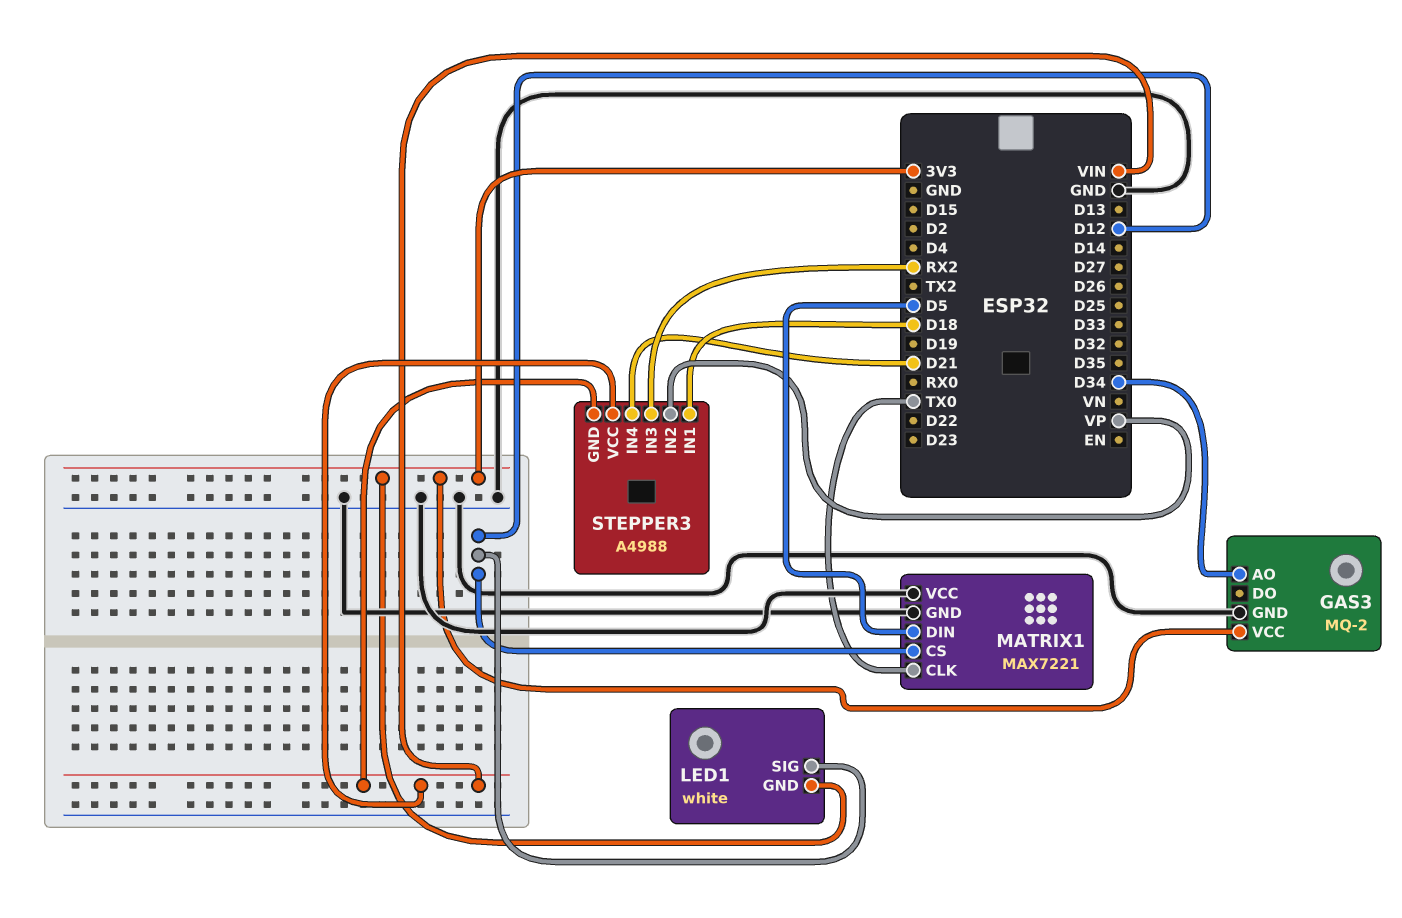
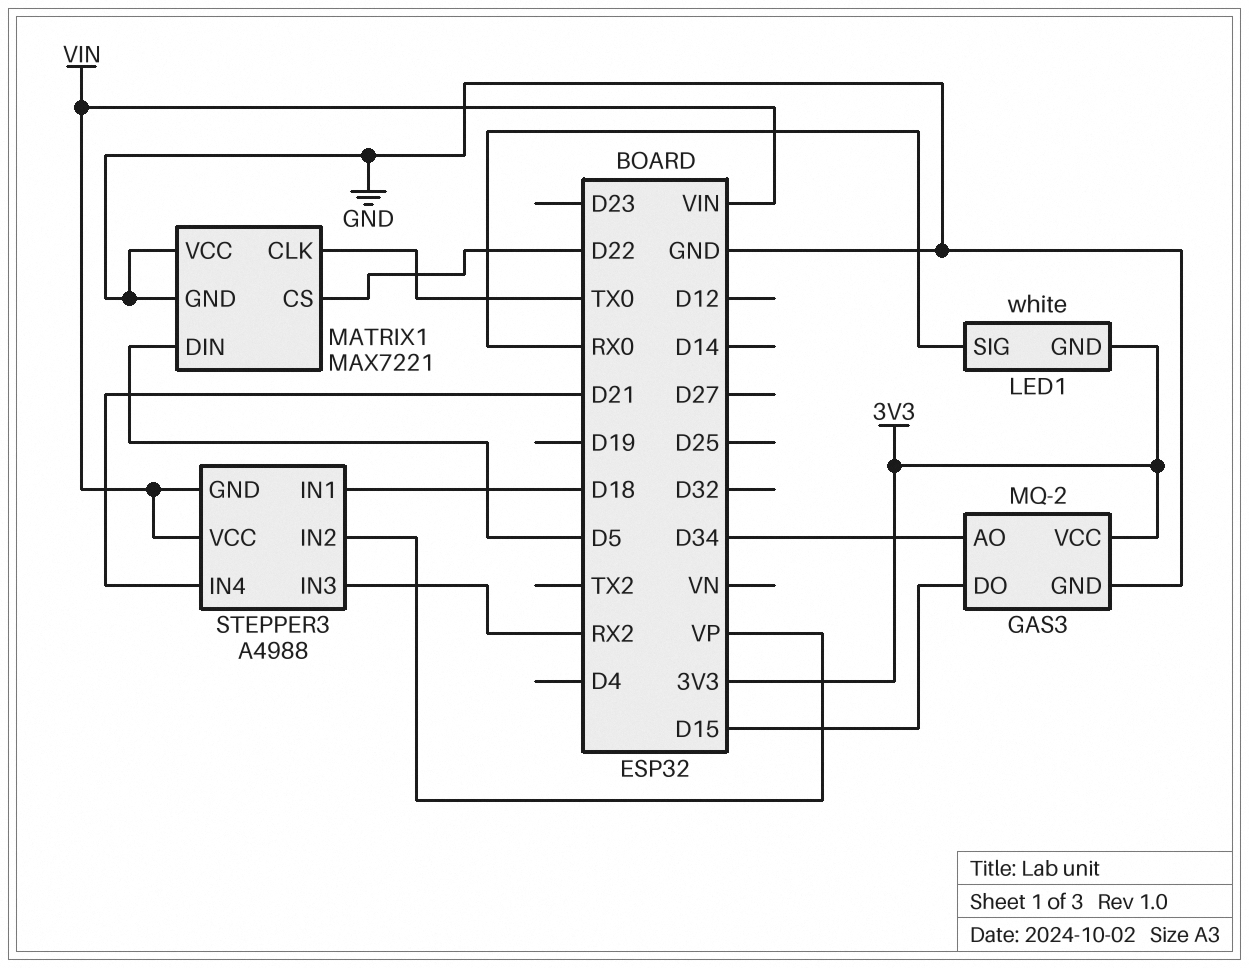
GAS3 pin DO: none -> D15
LED1 pin SIG: D12 -> RX0
MATRIX1 pin CS: D12 -> D22

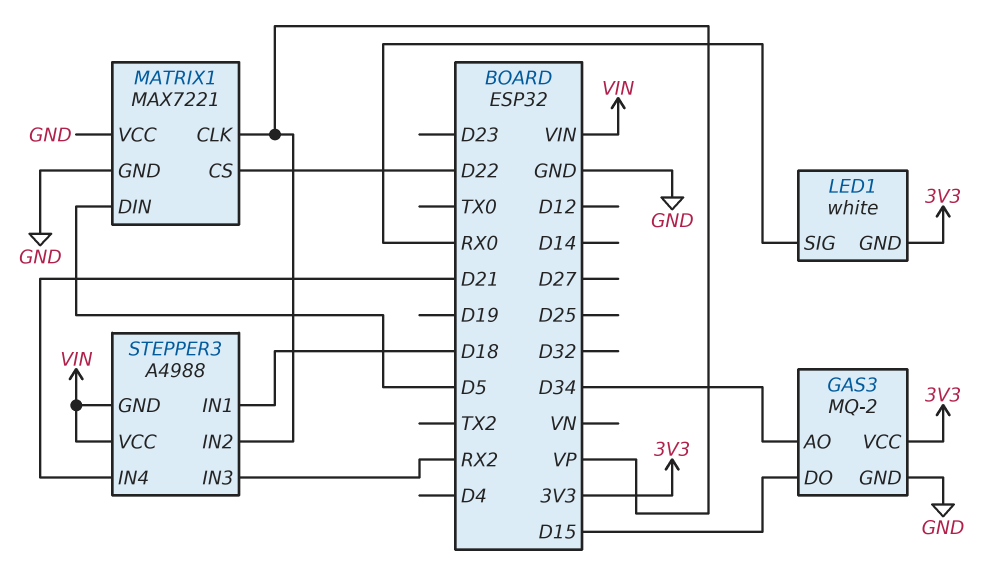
MATRIX1 pin CLK: TX0 -> VP

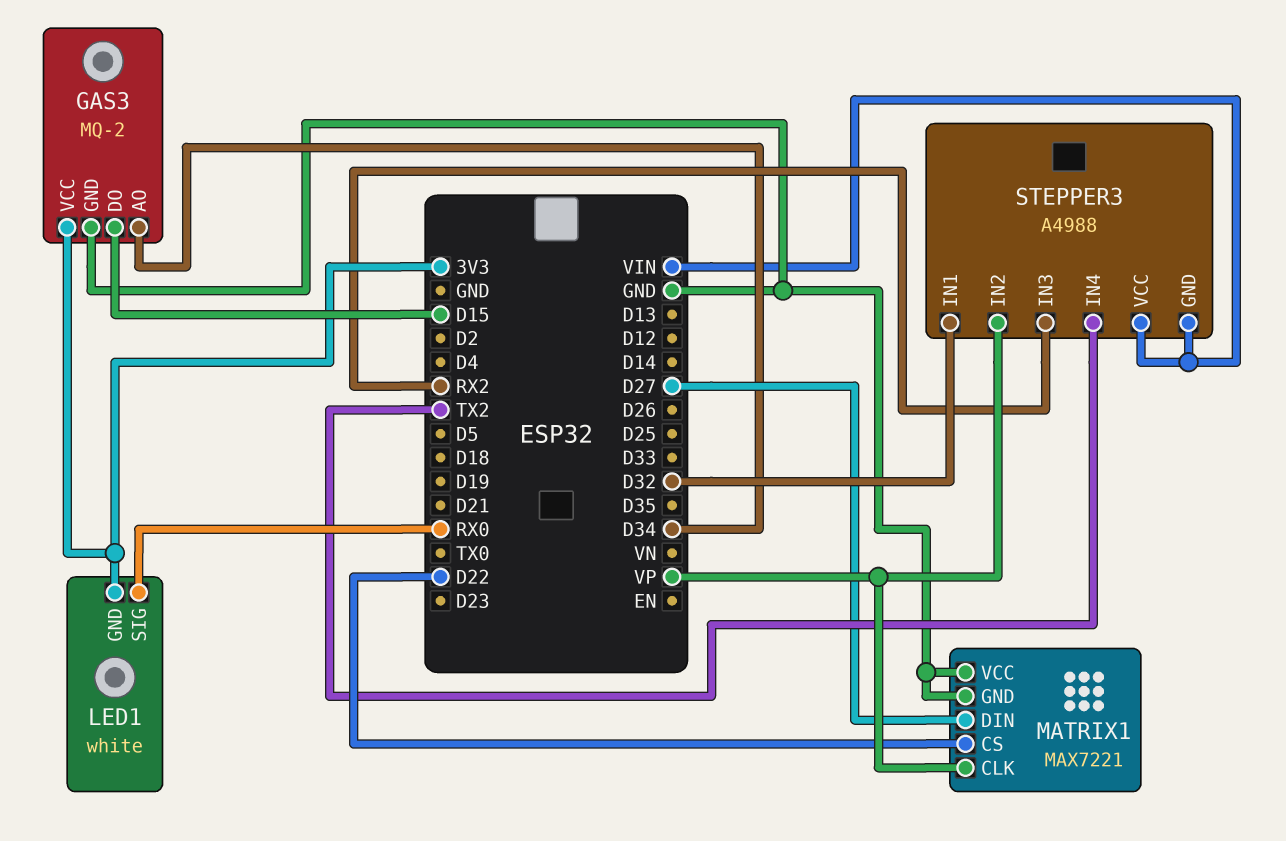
MATRIX1 pin DIN: D5 -> D27
STEPPER3 pin IN1: D18 -> D32
STEPPER3 pin IN4: D21 -> TX2

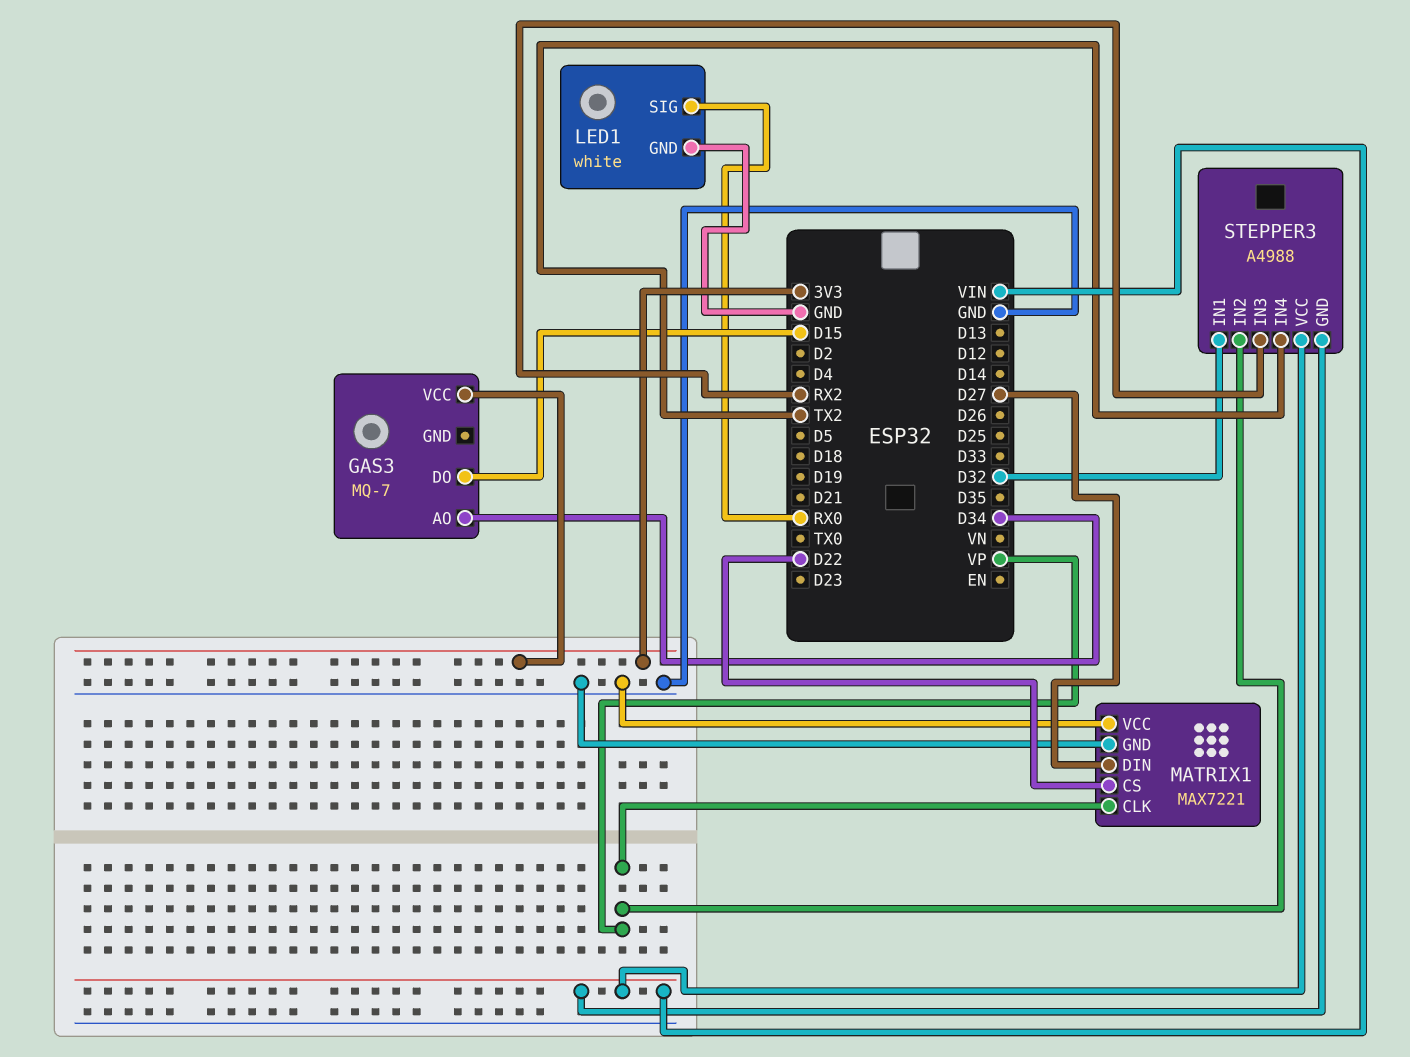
GAS3: MQ-2 -> MQ-7
GAS3 pin GND: GND -> none
LED1 pin GND: 3V3 -> GND

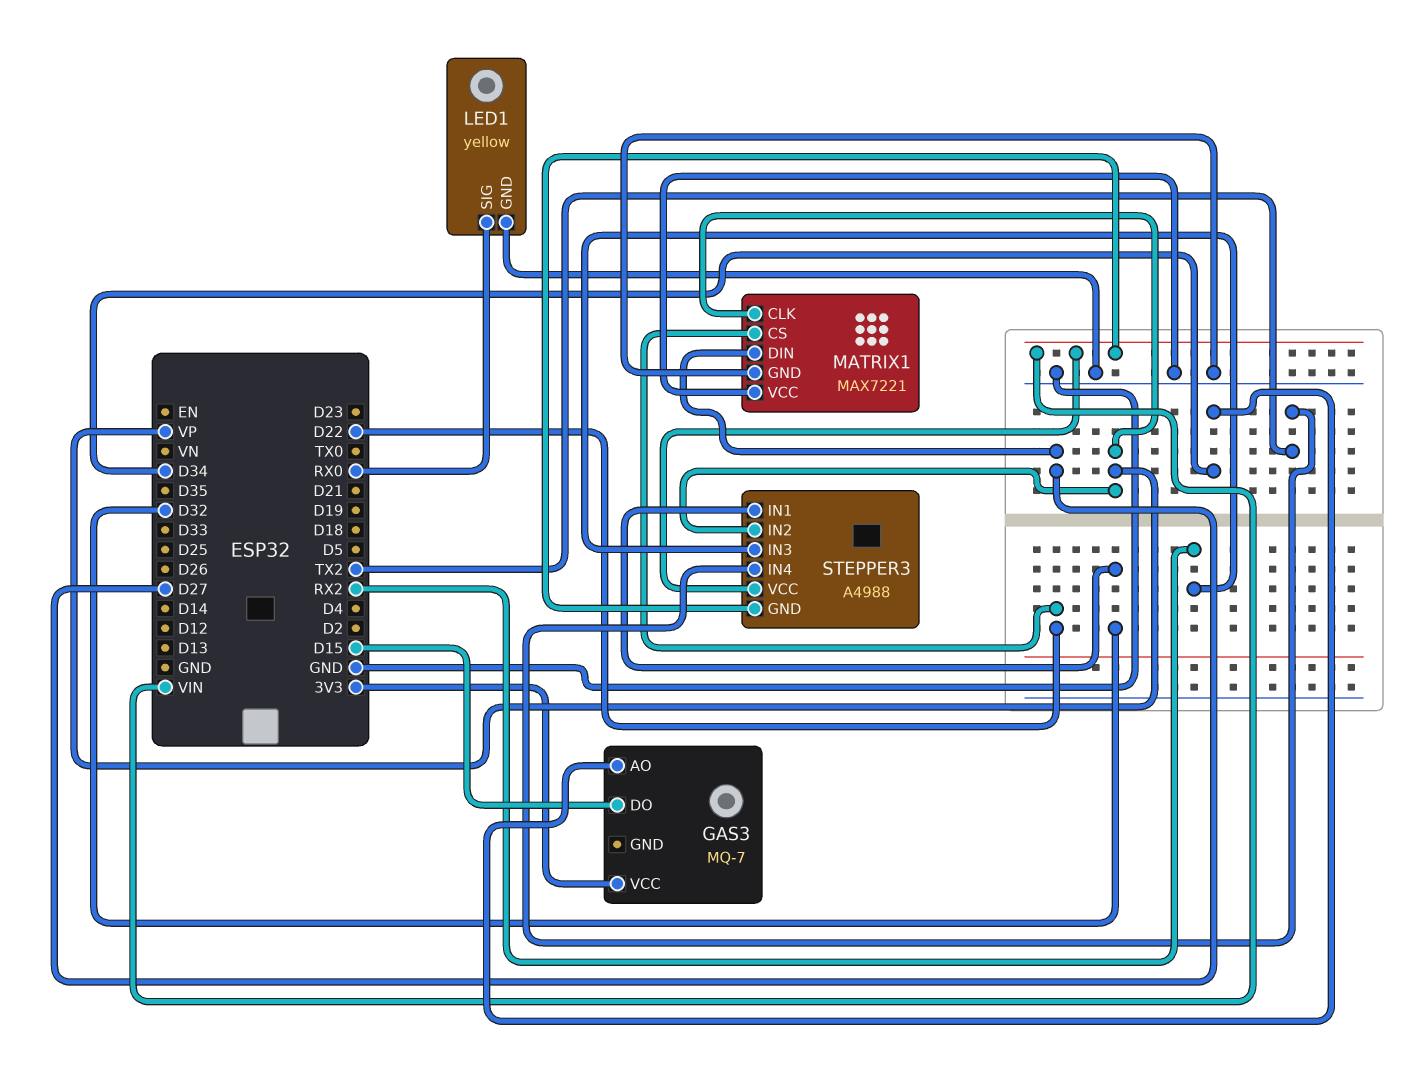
LED1: white -> yellow

